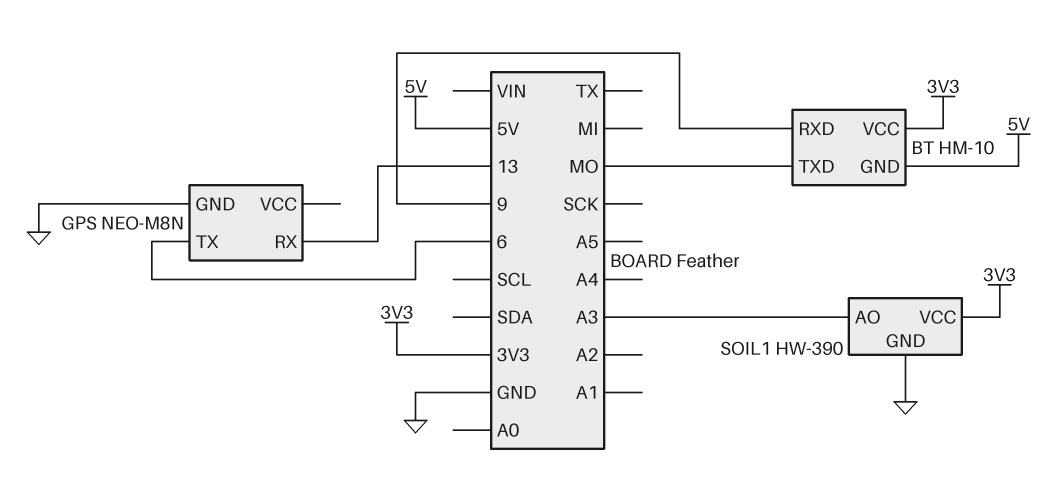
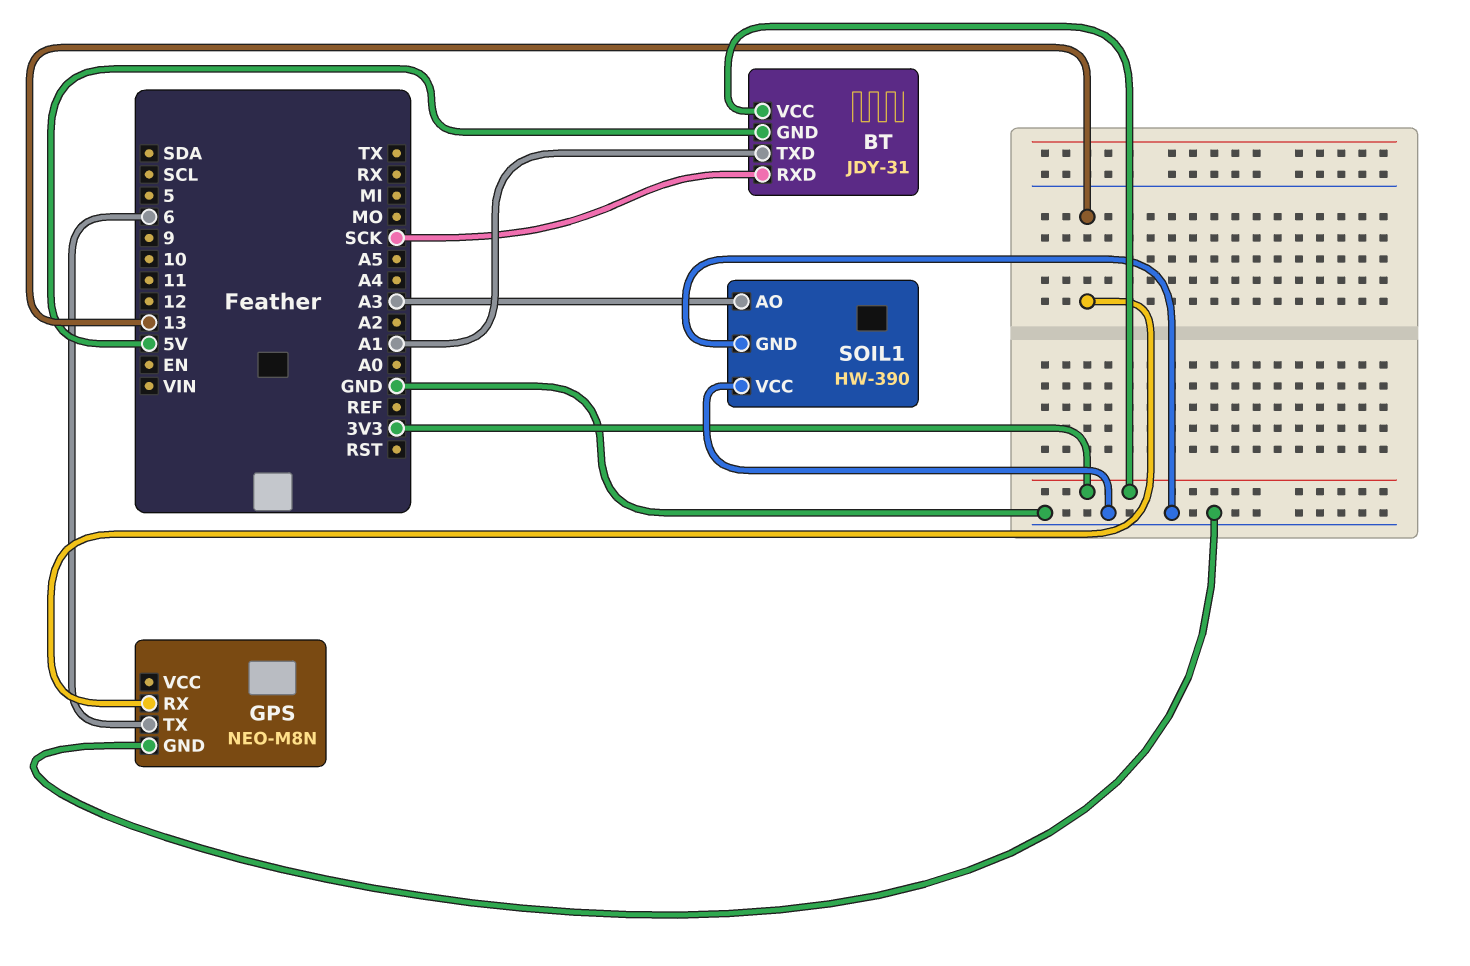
BT: HM-10 -> JDY-31
BT pin RXD: 9 -> SCK
BT pin TXD: MO -> A1
SOIL1 pin VCC: 3V3 -> GND

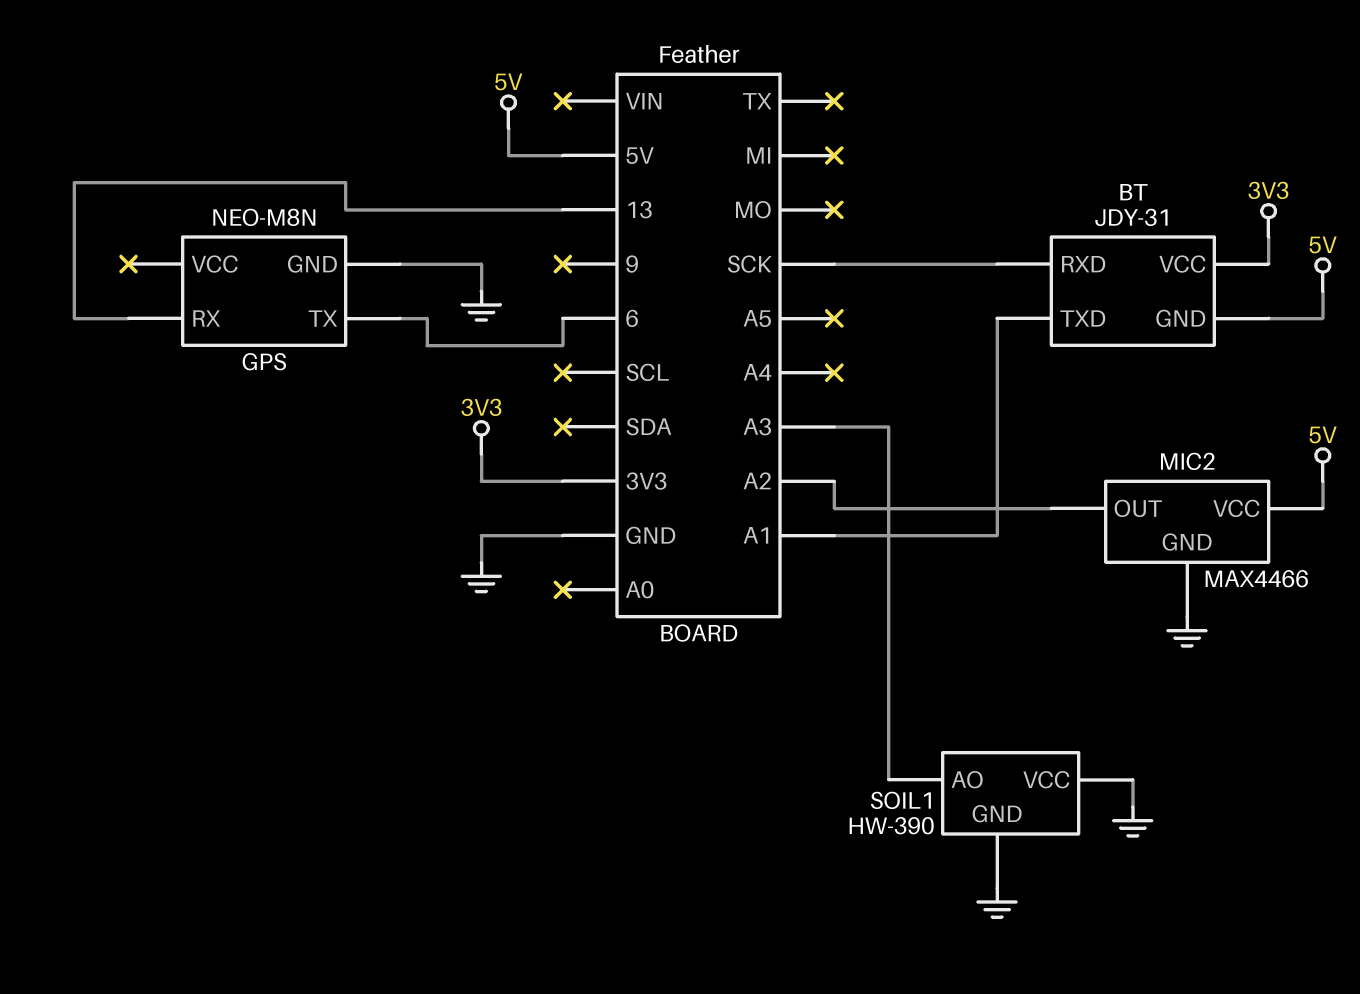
MIC2: none -> MAX4466
MIC2 pin GND: none -> GND
MIC2 pin OUT: none -> A2
MIC2 pin VCC: none -> 5V

